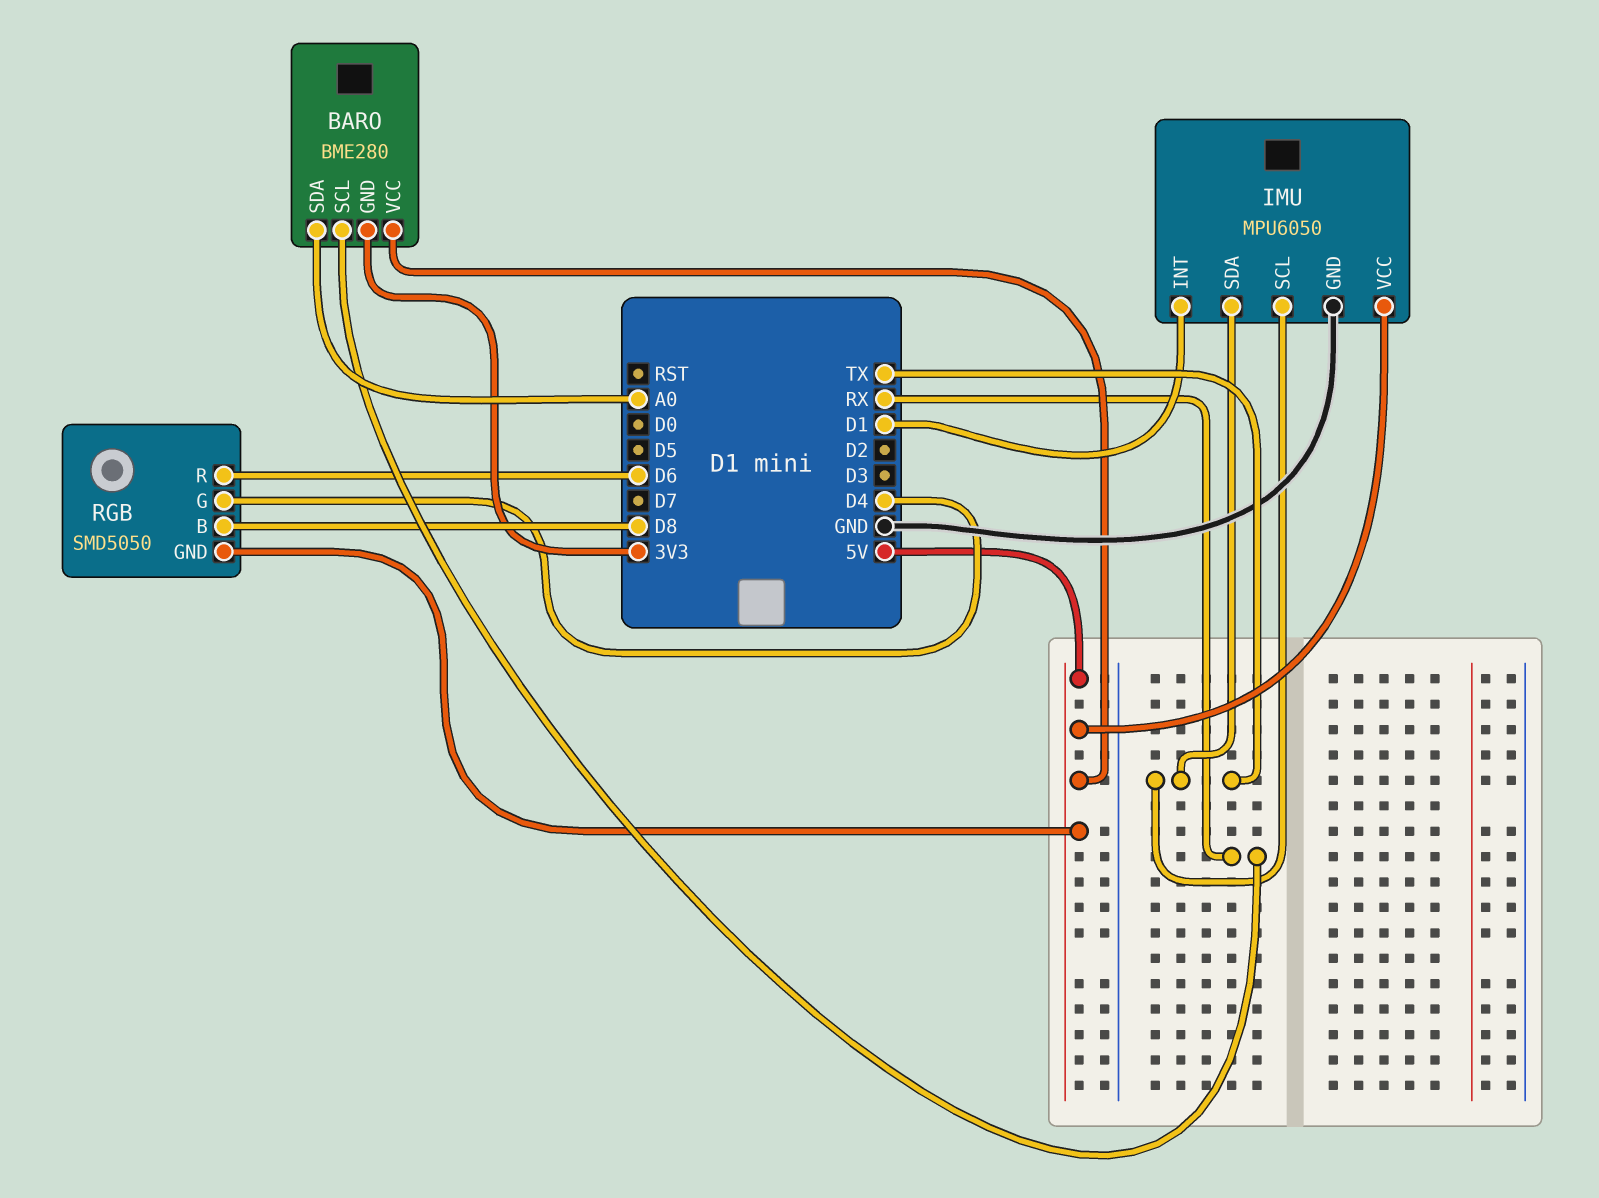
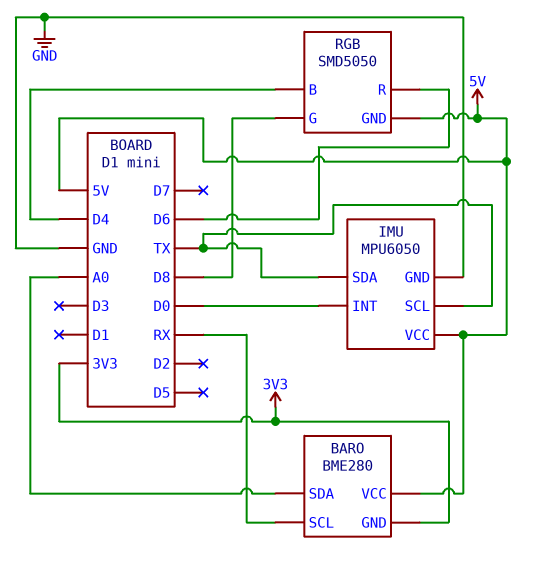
IMU pin INT: D1 -> D0
RGB pin B: D8 -> D4
RGB pin G: D4 -> D8

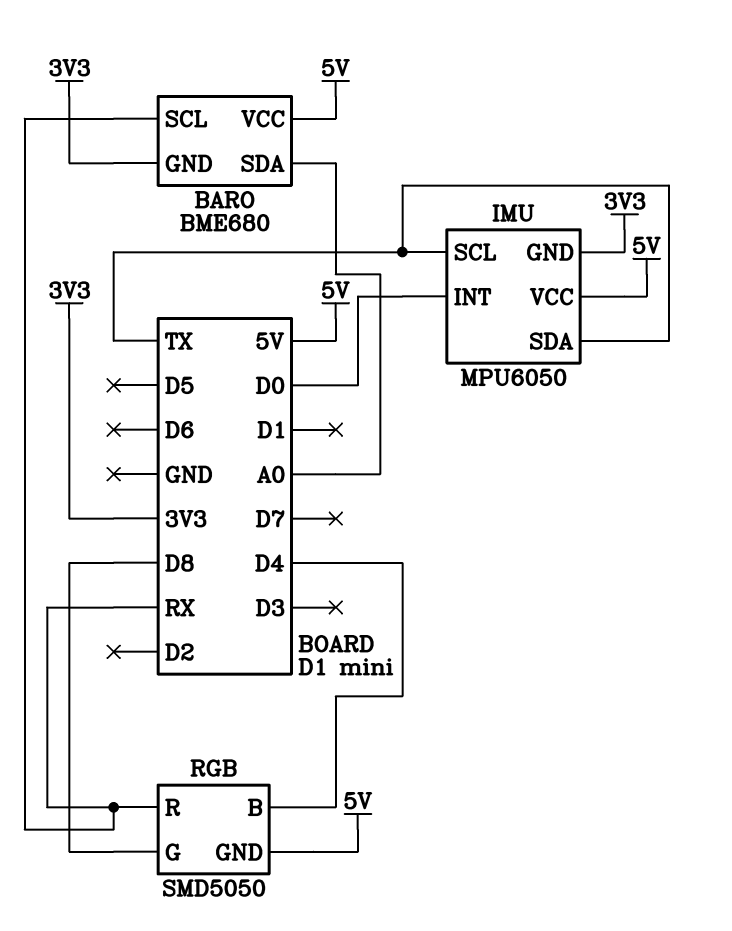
BARO: BME280 -> BME680
IMU pin GND: GND -> 3V3
RGB pin R: D6 -> RX

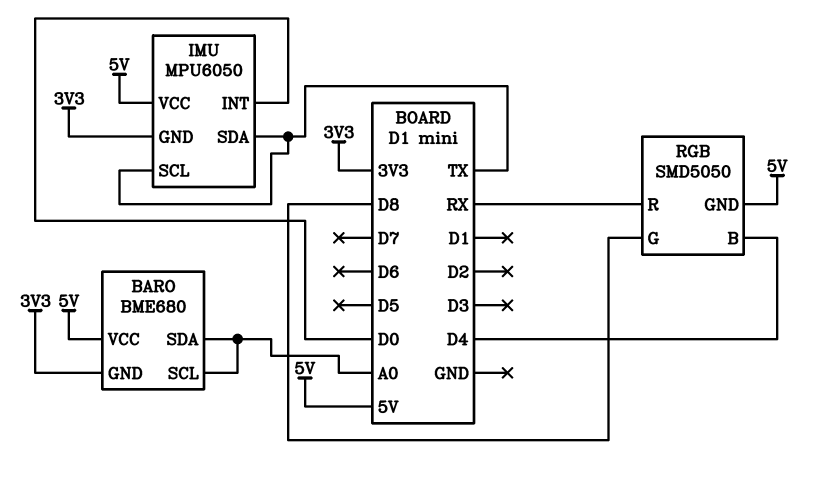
BARO pin SCL: RX -> A0

